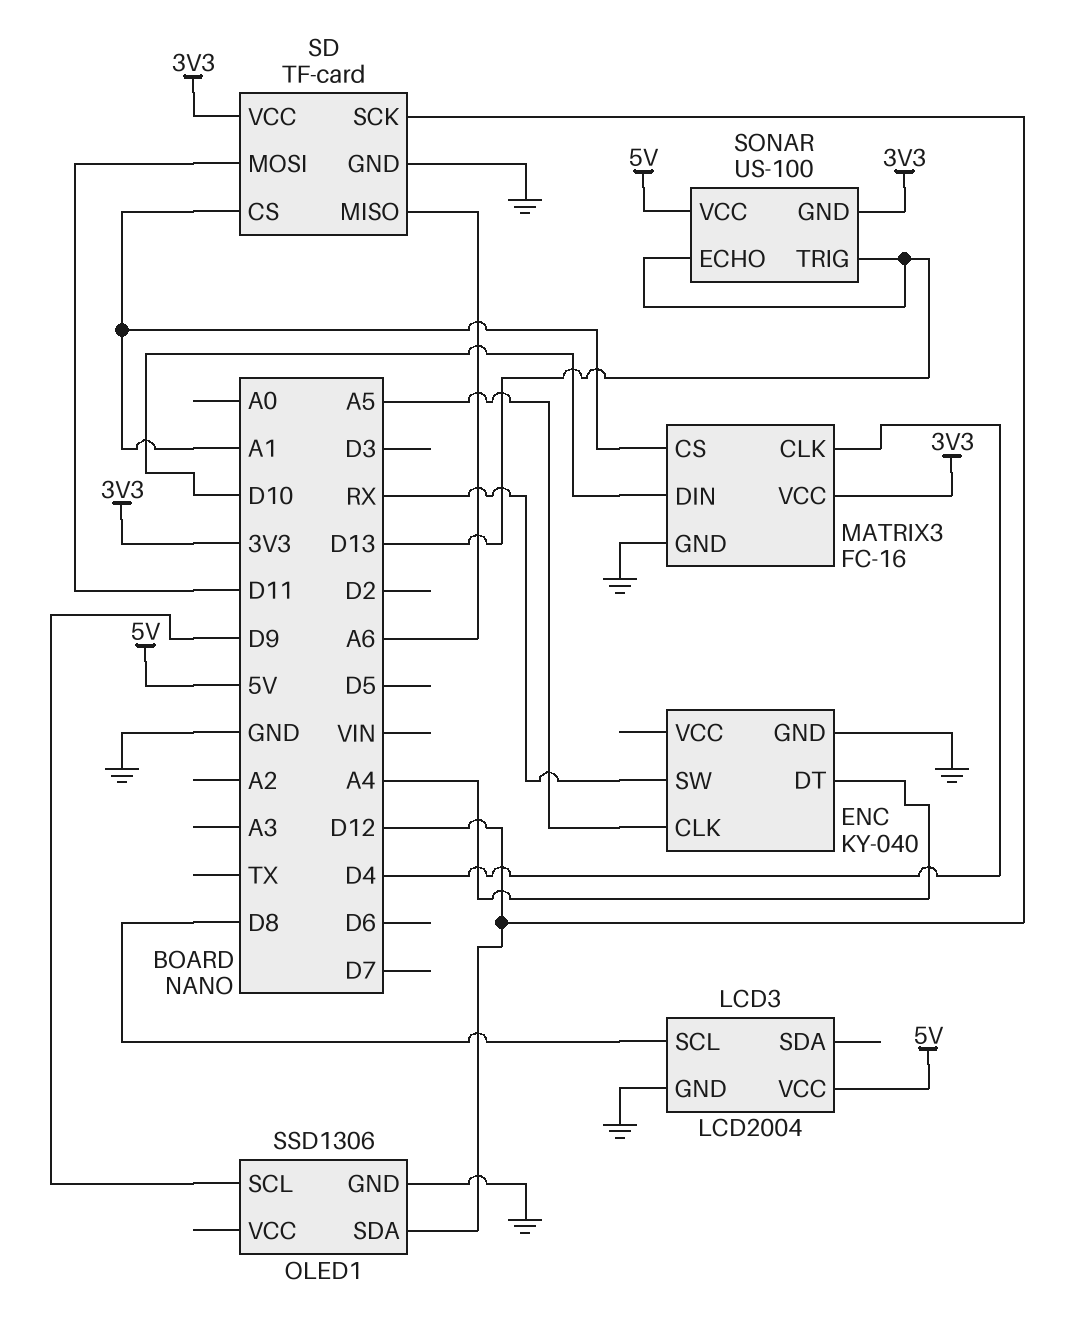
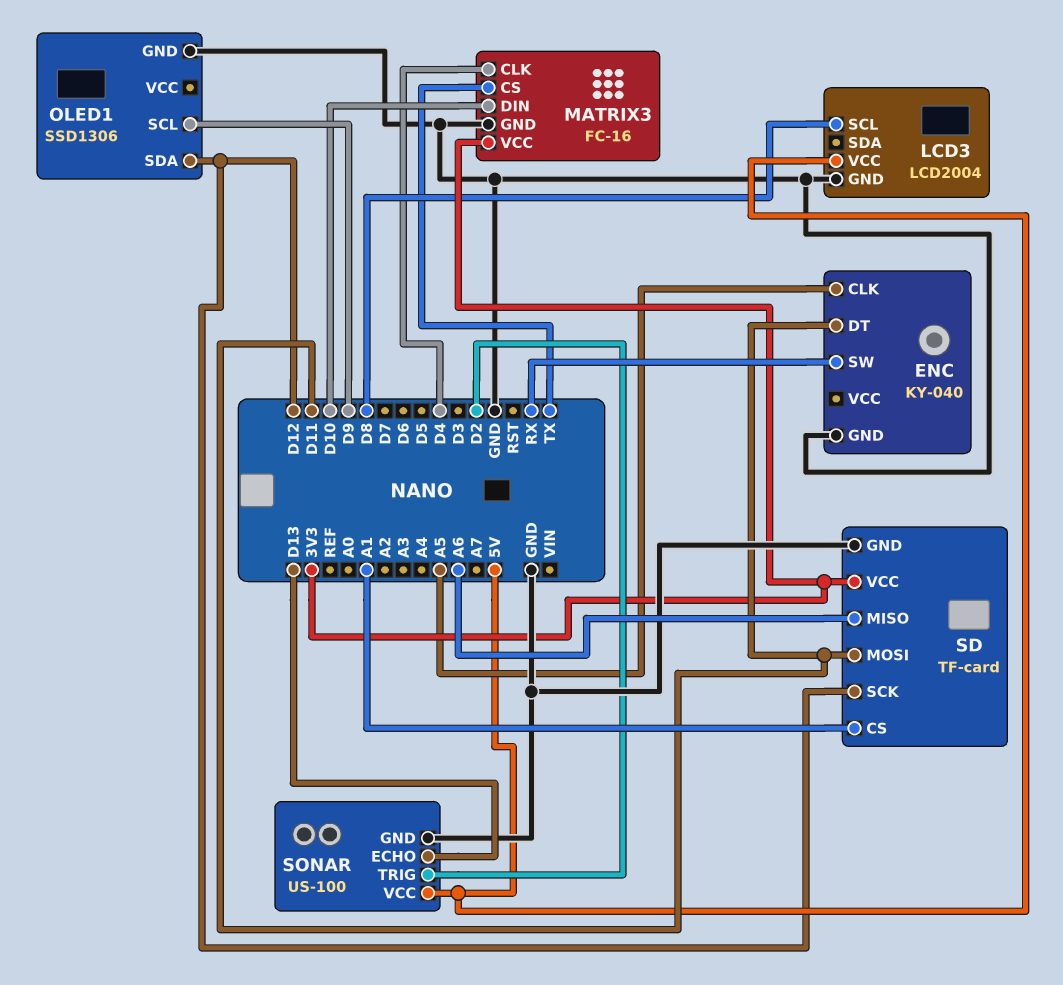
ENC pin DT: A4 -> D11
MATRIX3 pin CS: A1 -> TX
SONAR pin GND: 3V3 -> GND
SONAR pin TRIG: D13 -> D2

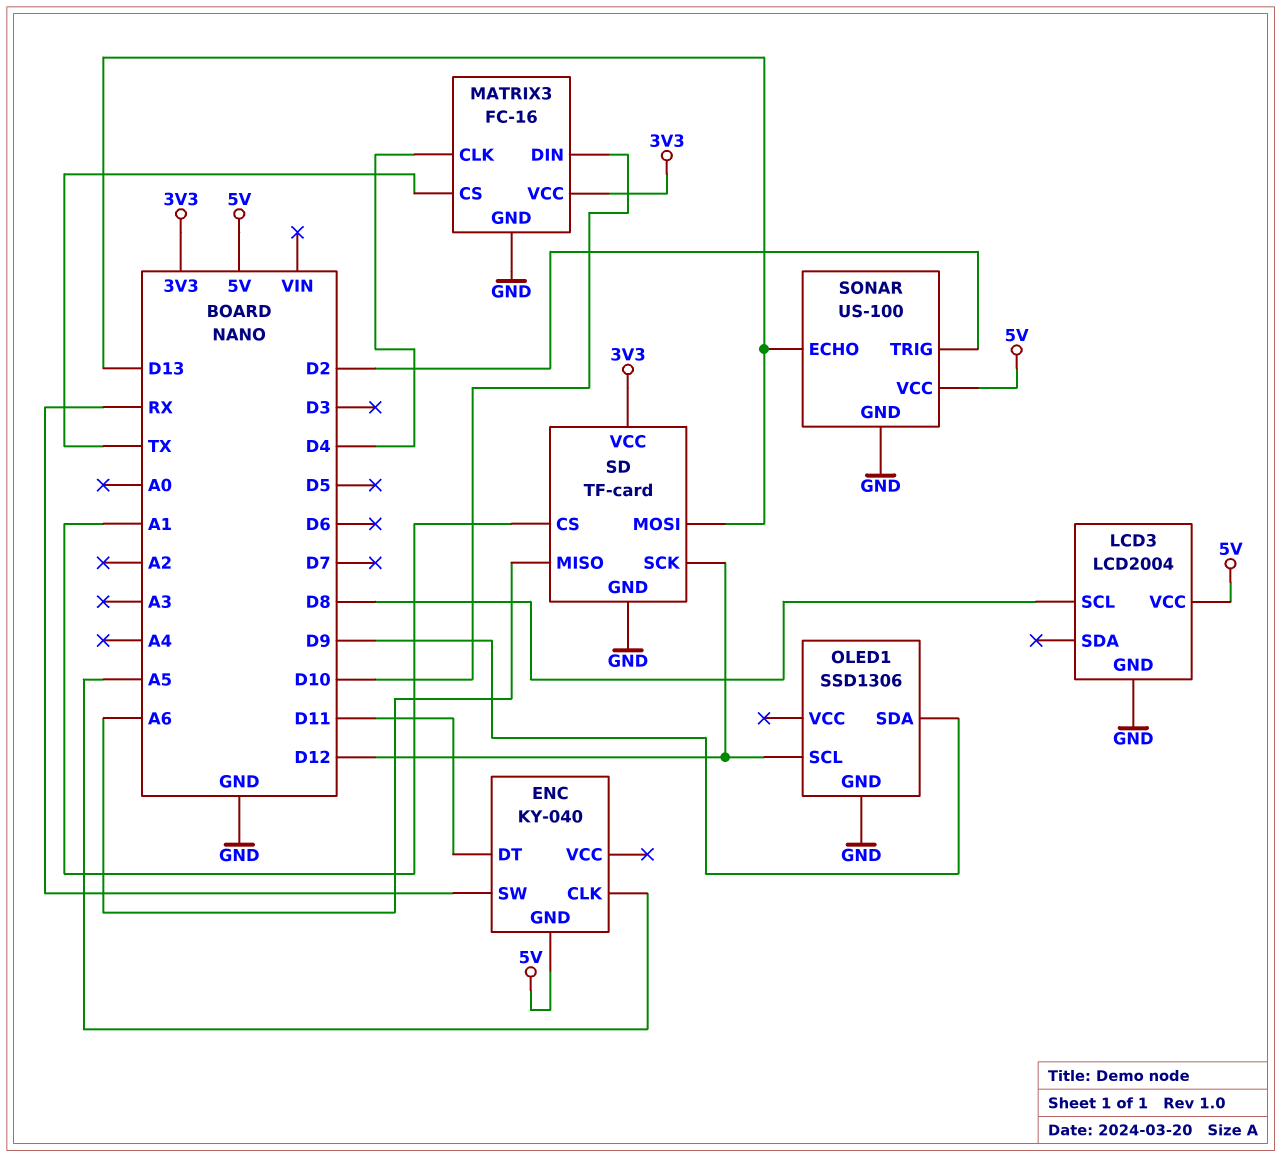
ENC pin GND: GND -> 5V
OLED1 pin SCL: D9 -> D12
OLED1 pin SDA: D12 -> D9
SD pin MOSI: D11 -> D13

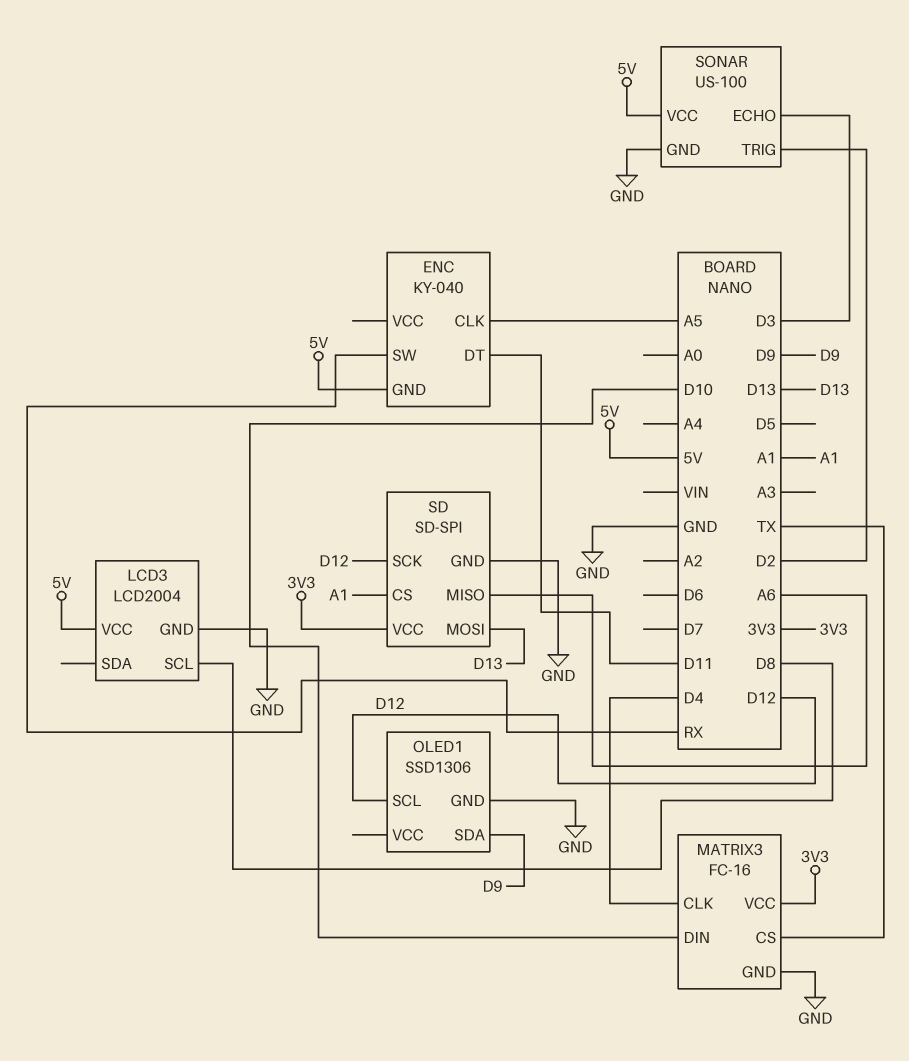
SD: TF-card -> SD-SPI
SONAR pin ECHO: D13 -> D3

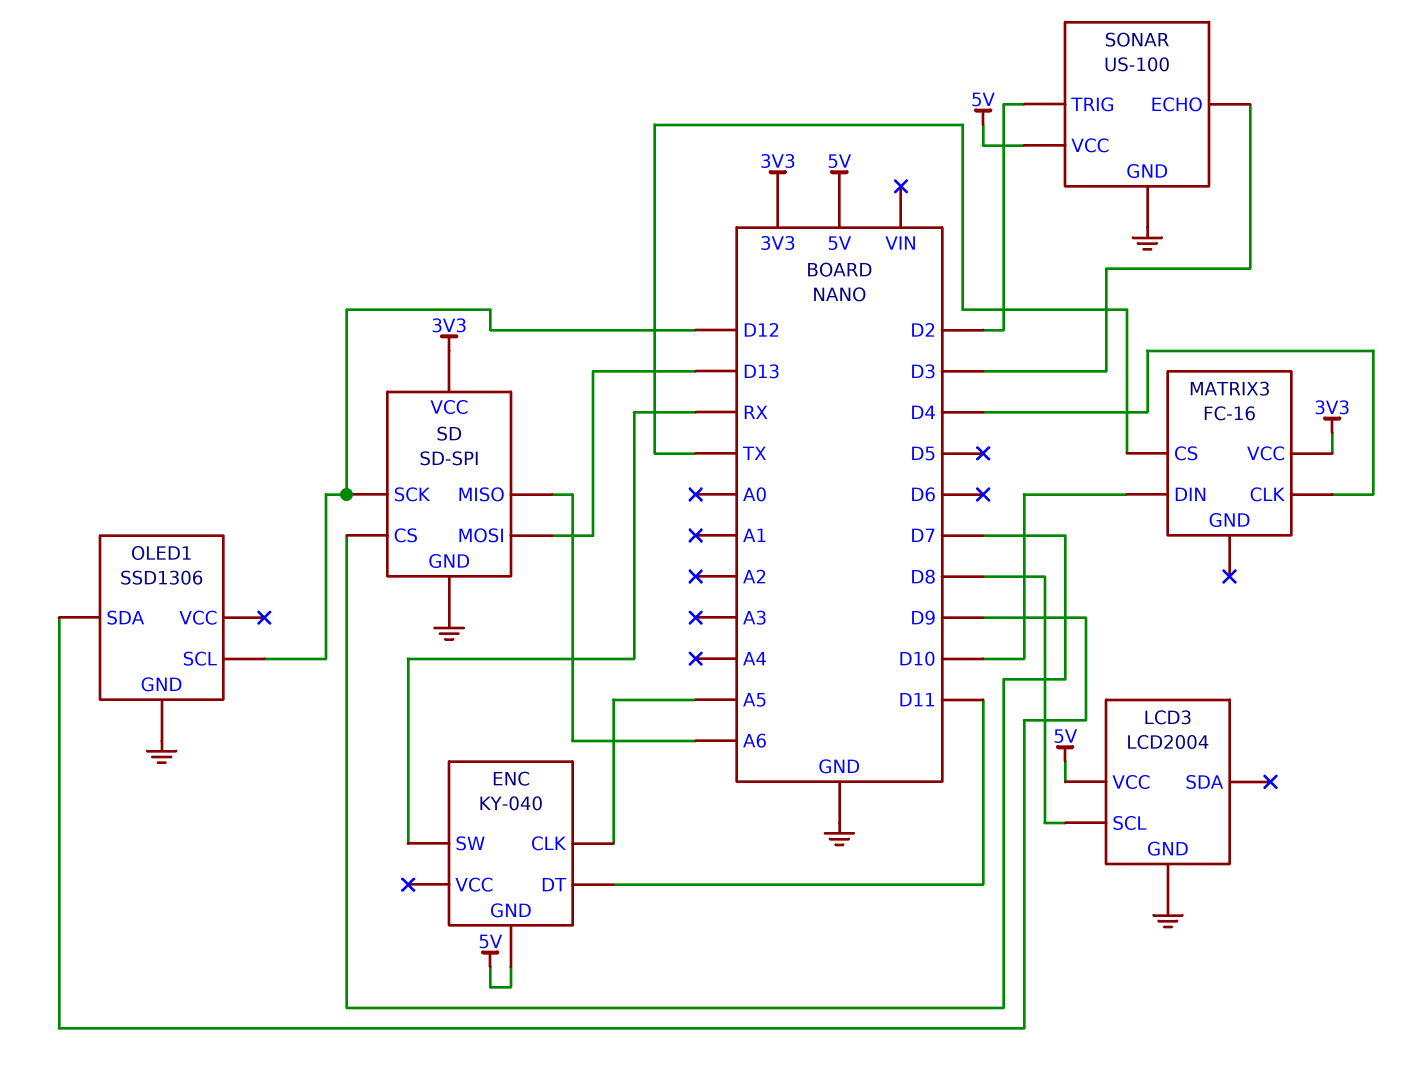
MATRIX3 pin GND: GND -> none
SD pin CS: A1 -> D7

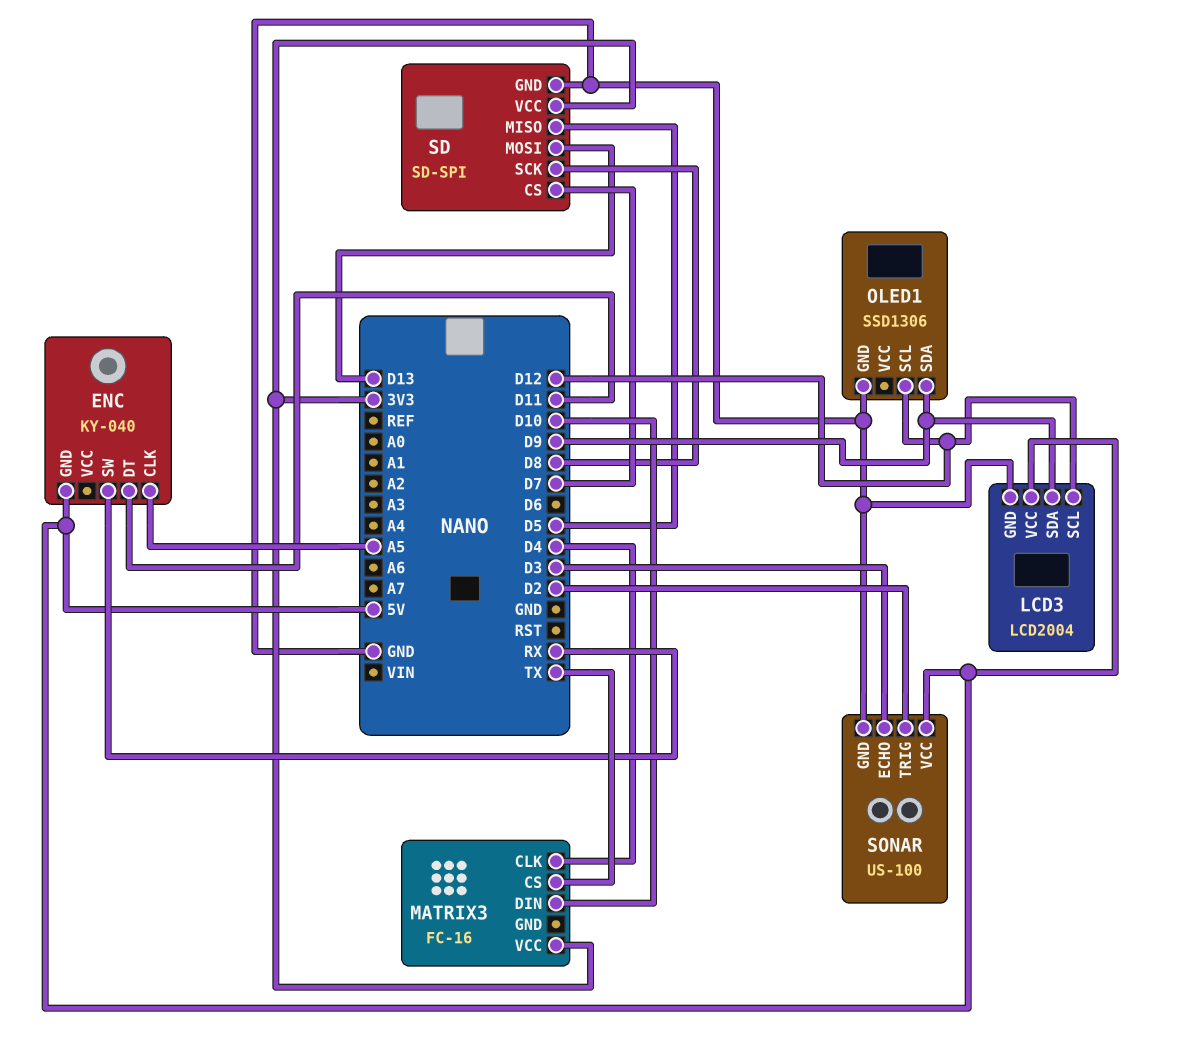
LCD3 pin SCL: D8 -> D12
LCD3 pin SDA: none -> D9
SD pin MISO: A6 -> D5
SD pin SCK: D12 -> D8

